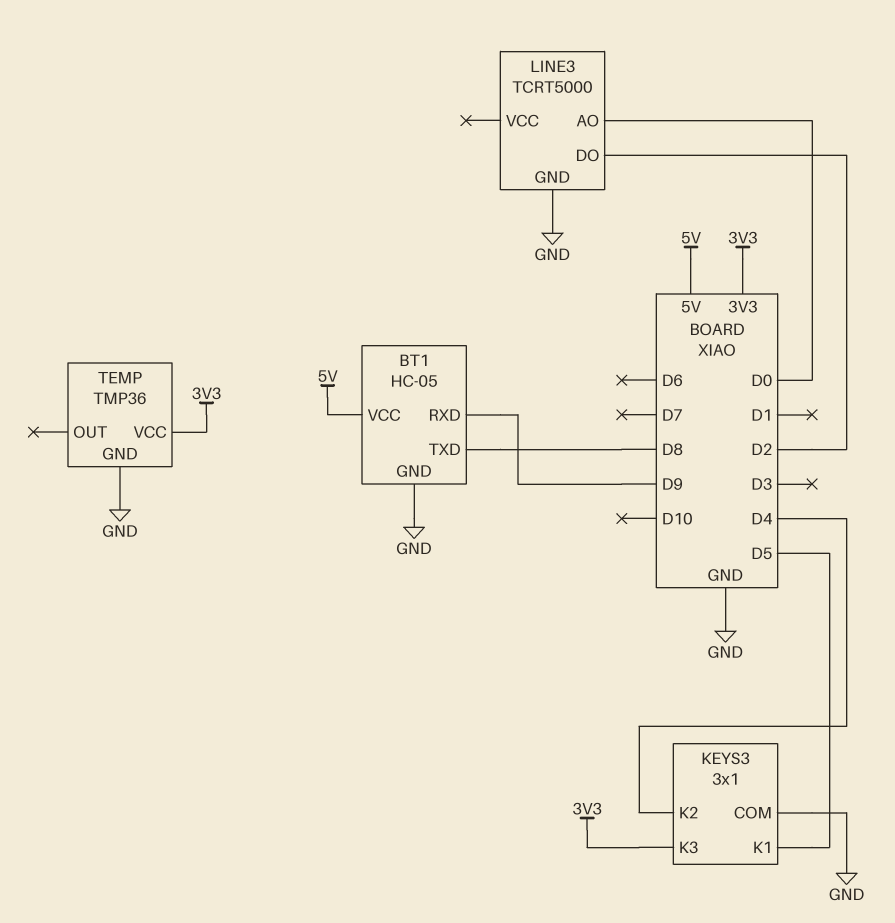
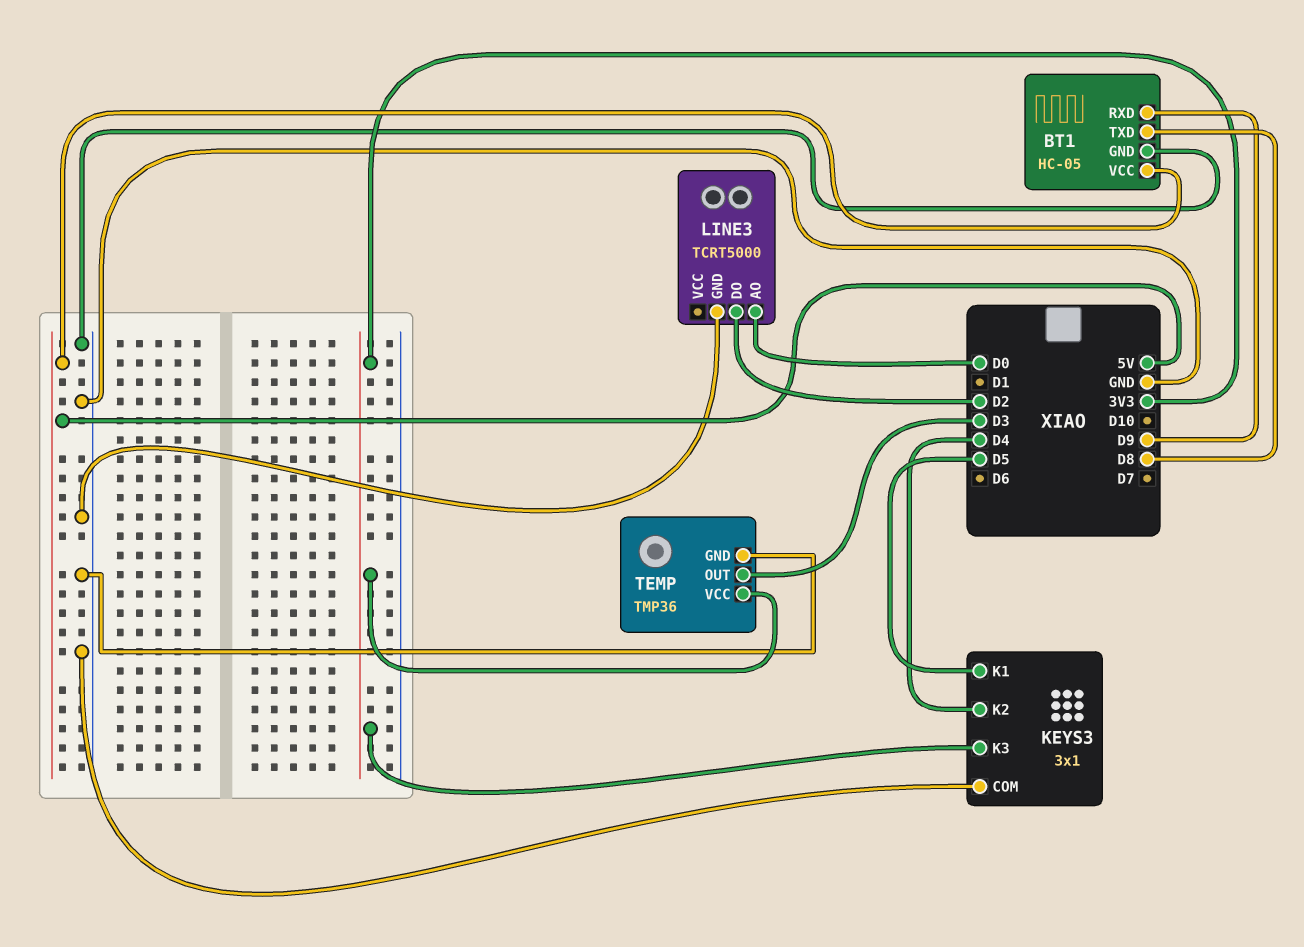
TEMP pin OUT: none -> D3

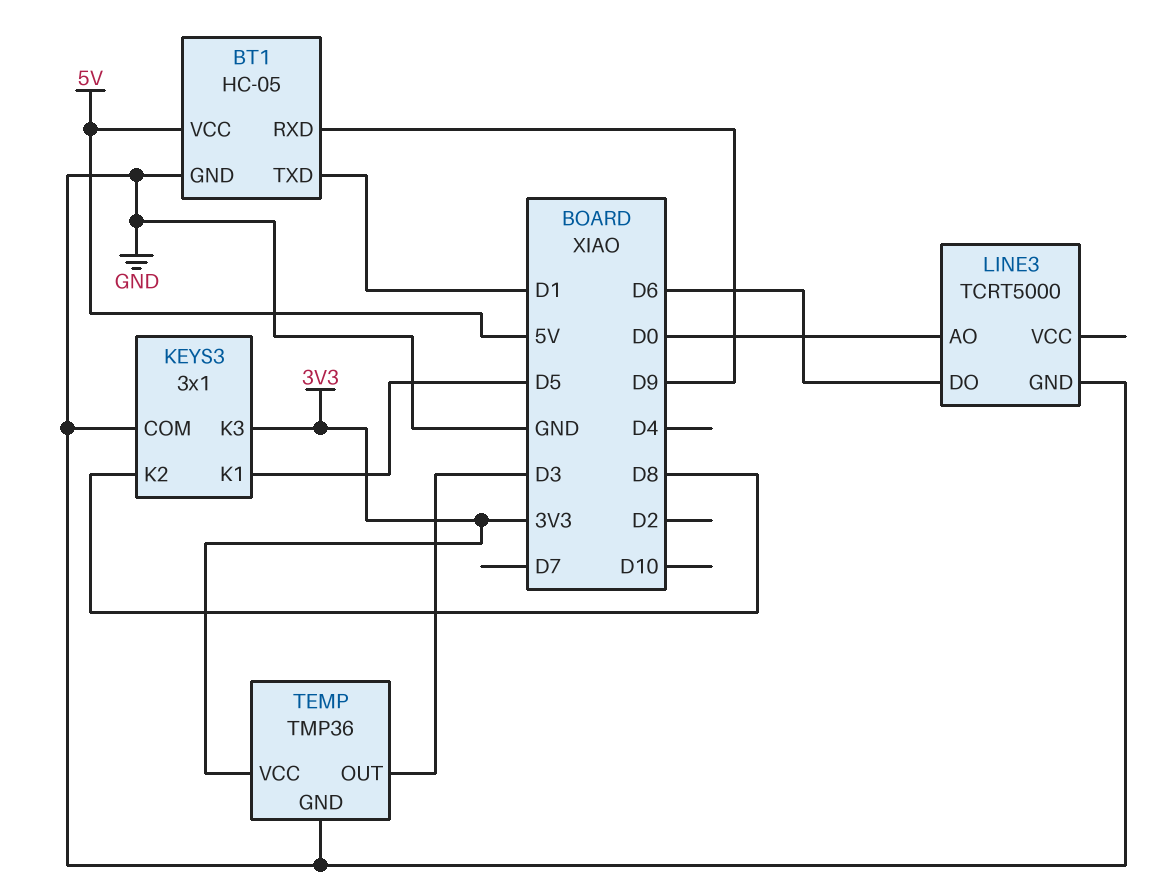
BT1 pin TXD: D8 -> D1
KEYS3 pin K2: D4 -> D8
LINE3 pin DO: D2 -> D6

